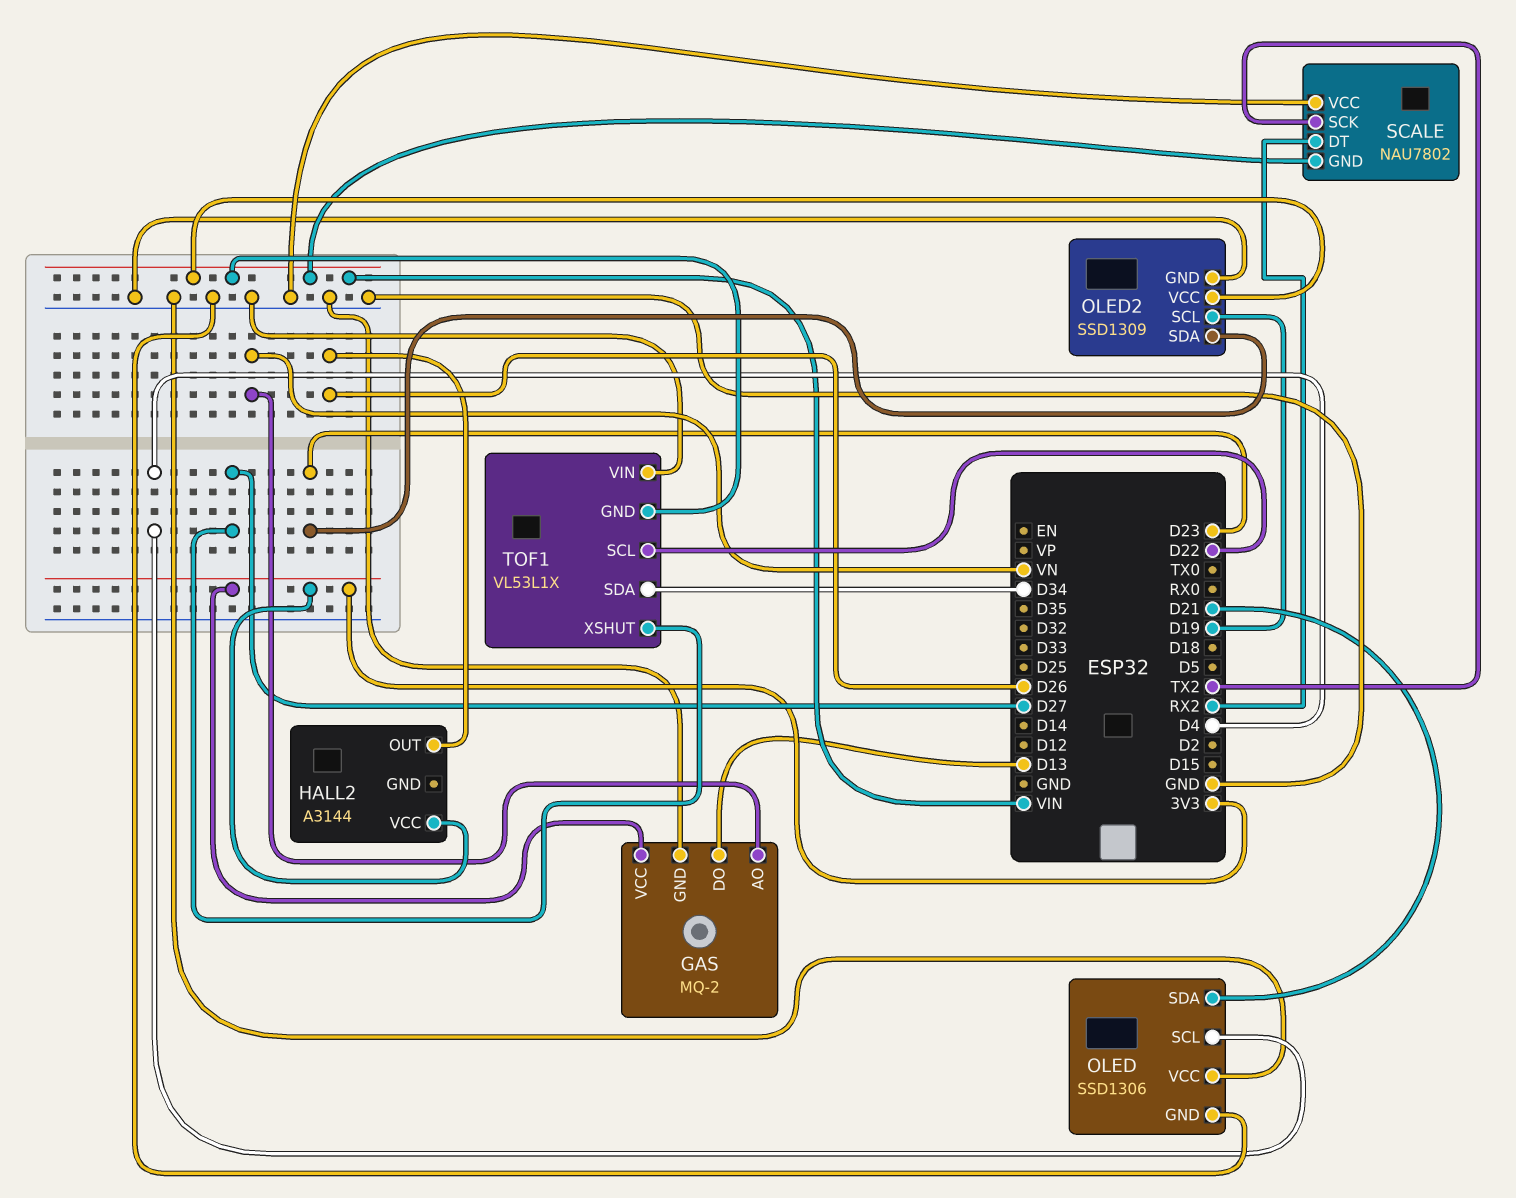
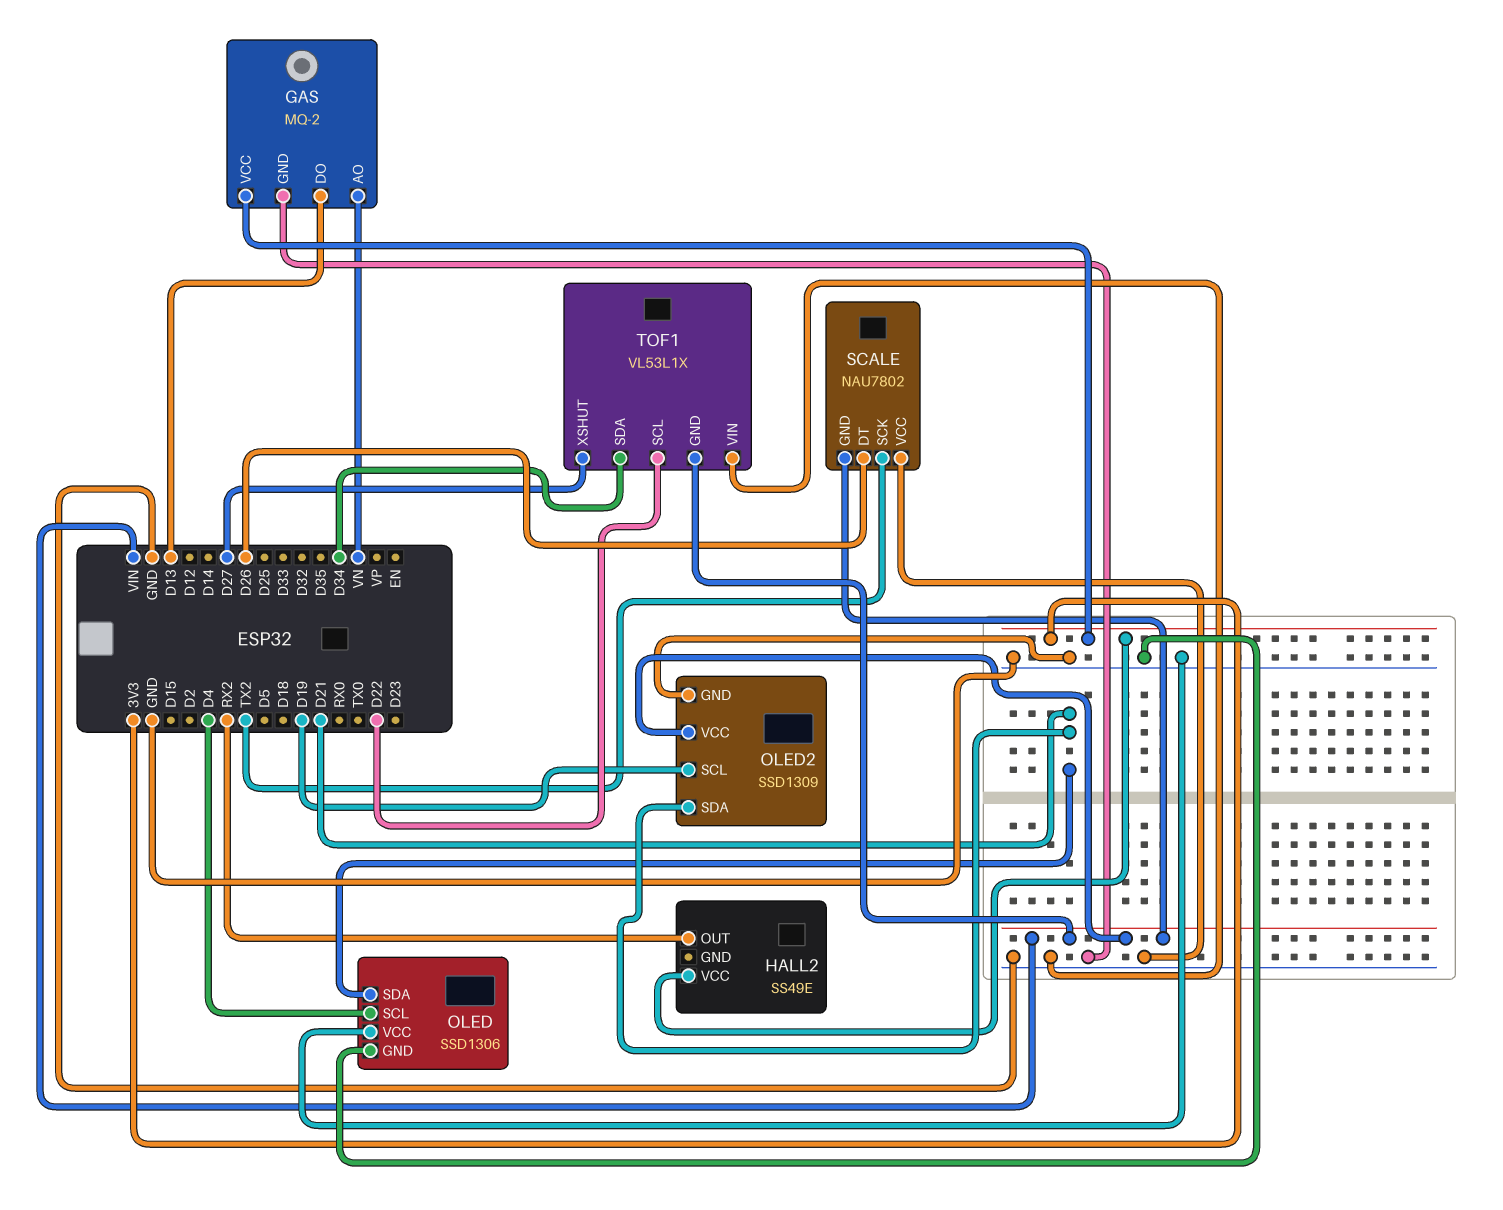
HALL2: A3144 -> SS49E
HALL2 pin OUT: D26 -> RX2
OLED2 pin SDA: D23 -> D21
SCALE pin DT: RX2 -> D26

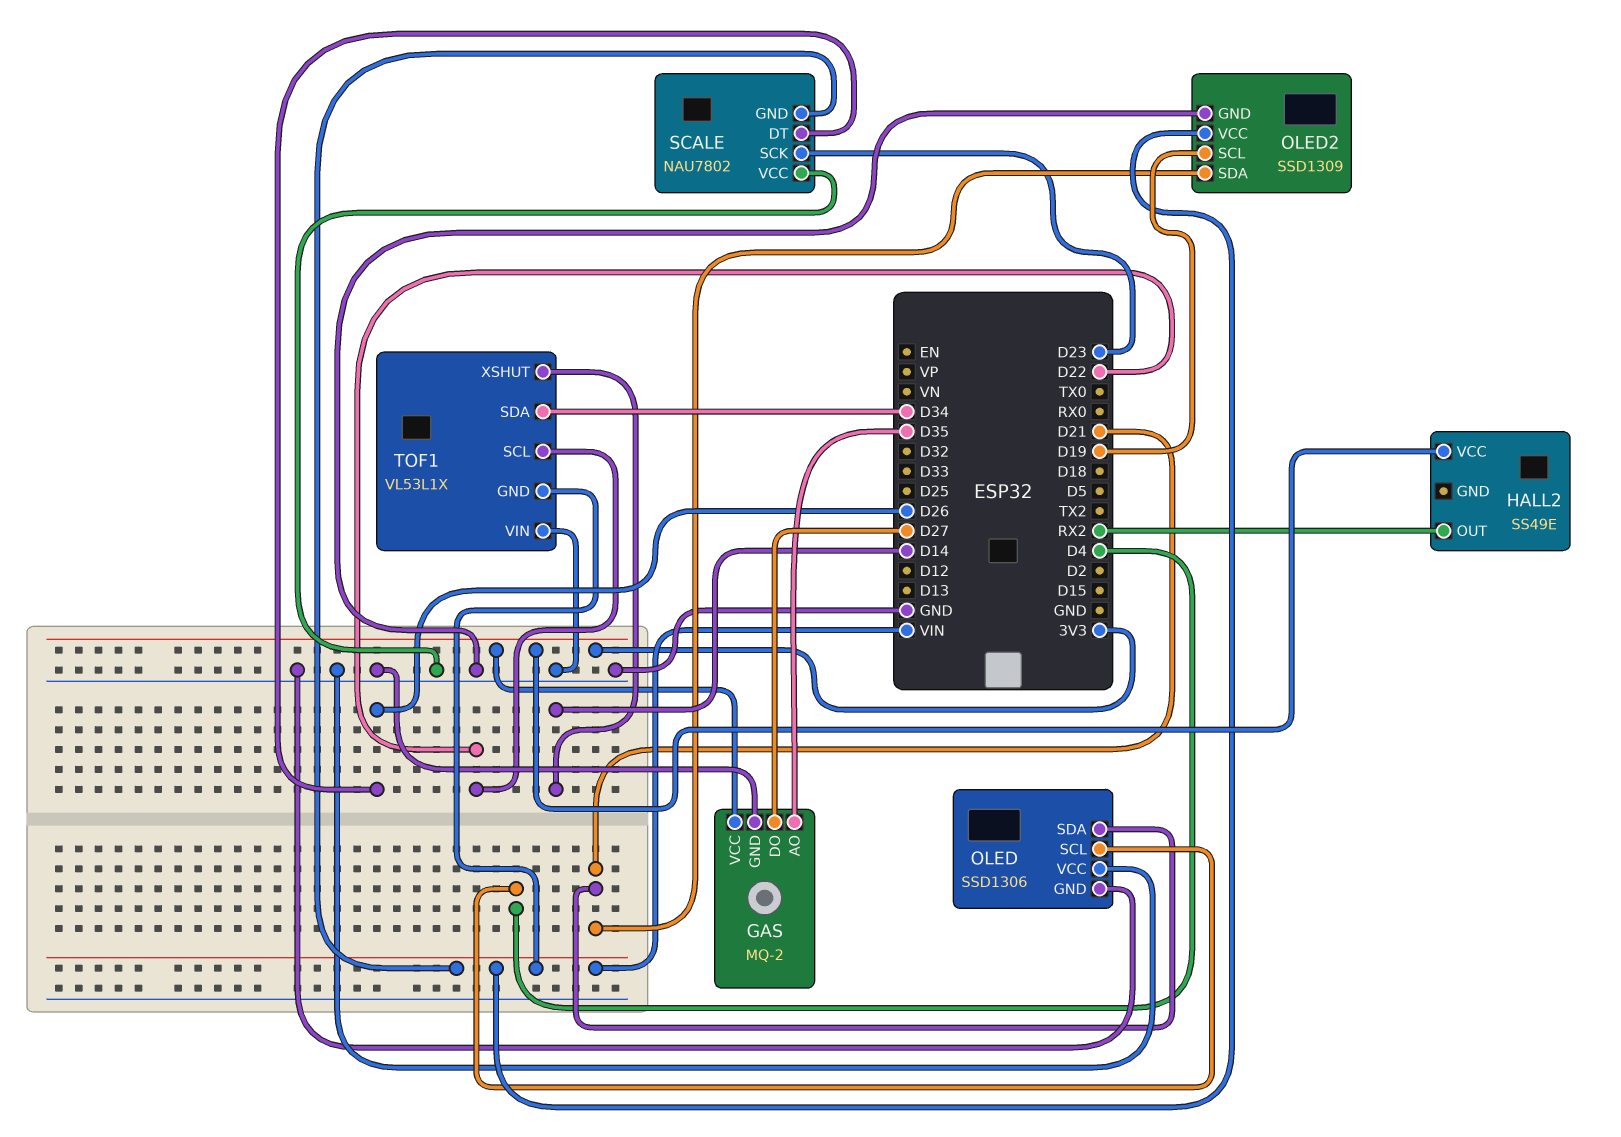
GAS pin AO: VN -> D35
GAS pin DO: D13 -> D27
SCALE pin SCK: TX2 -> D23
TOF1 pin XSHUT: D27 -> D14

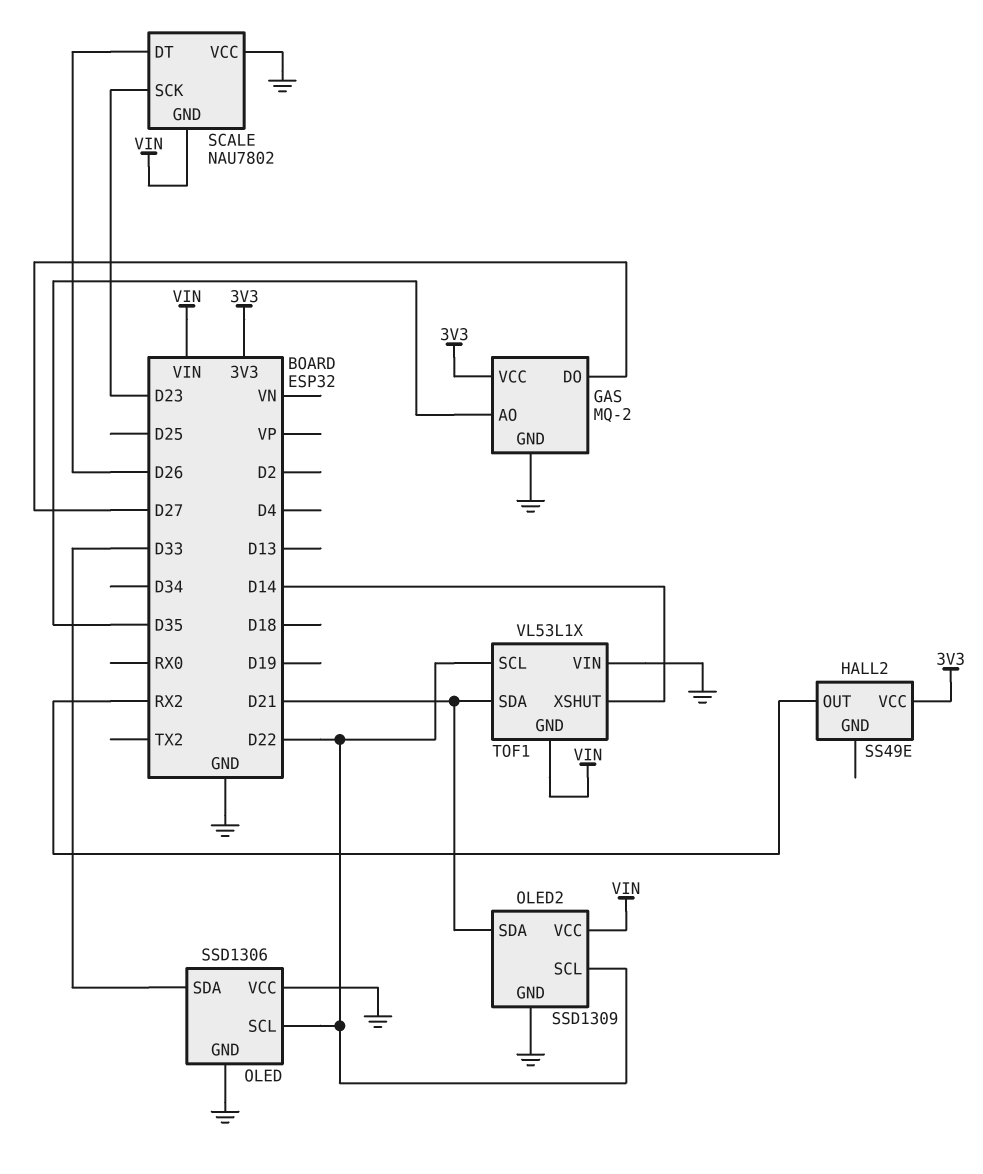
OLED pin SCL: D4 -> D22
OLED pin SDA: D21 -> D33
OLED2 pin SCL: D19 -> D22
TOF1 pin SDA: D34 -> D21

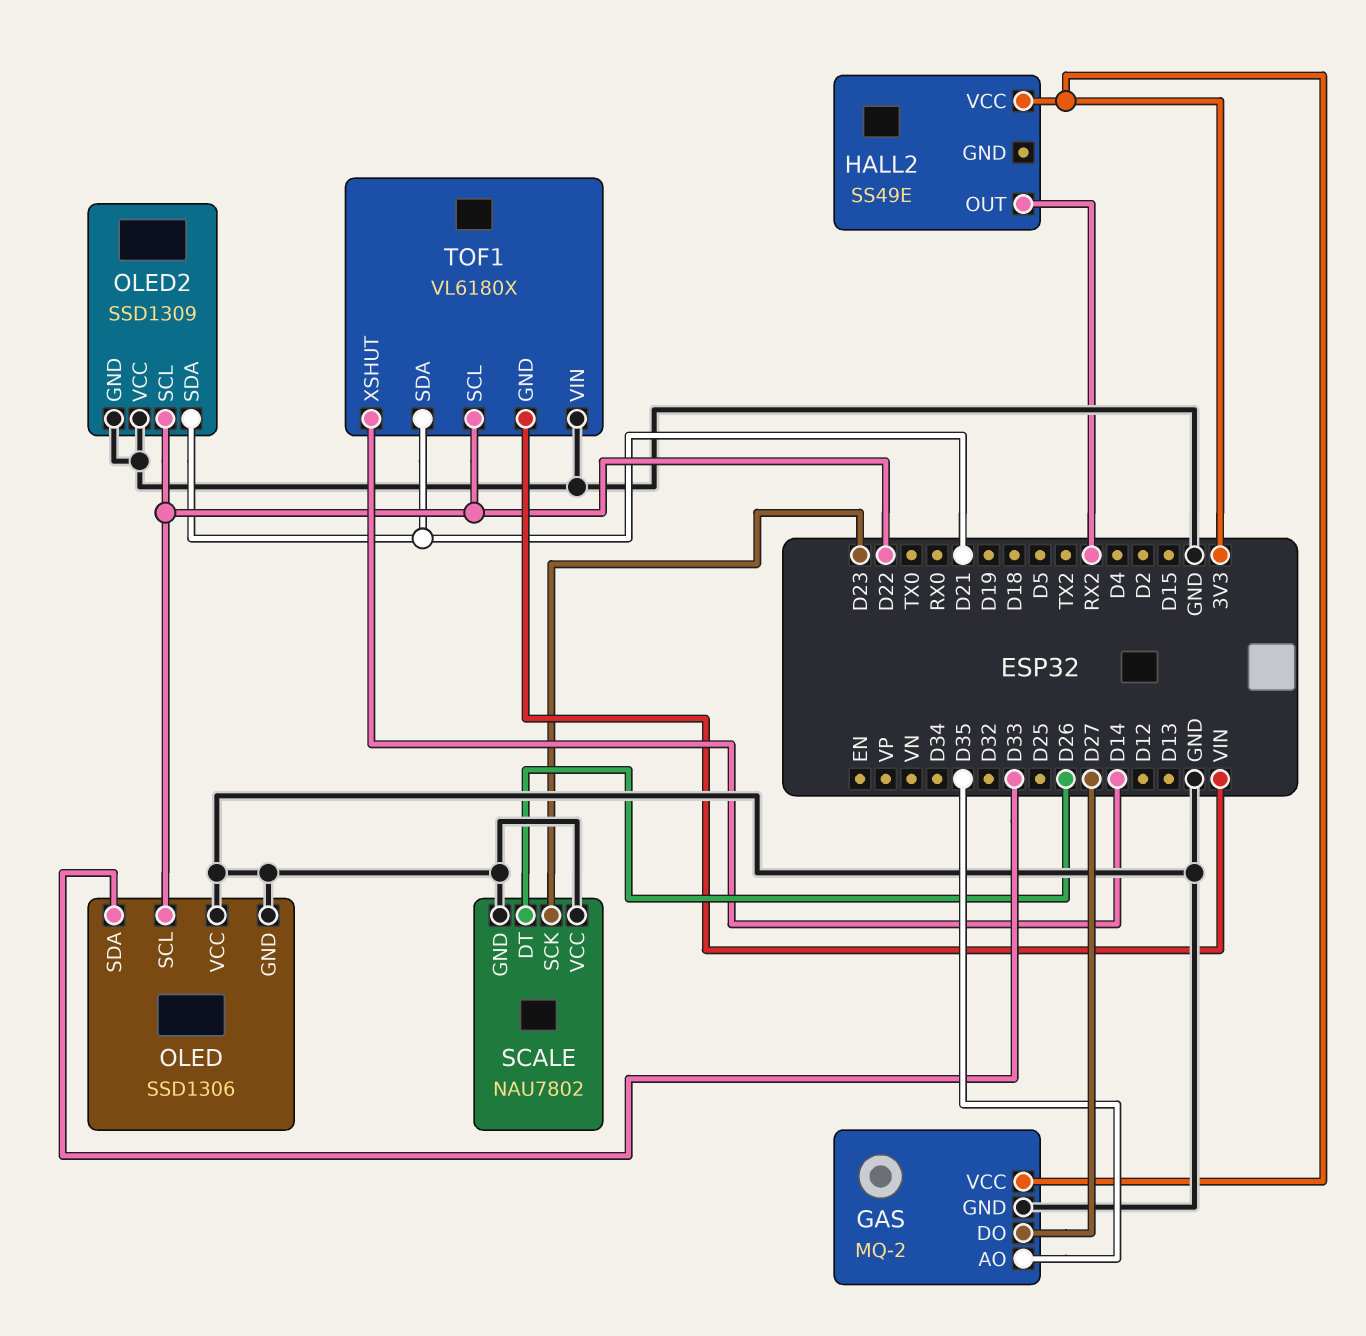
OLED2 pin VCC: VIN -> GND
SCALE pin GND: VIN -> GND
TOF1: VL53L1X -> VL6180X

